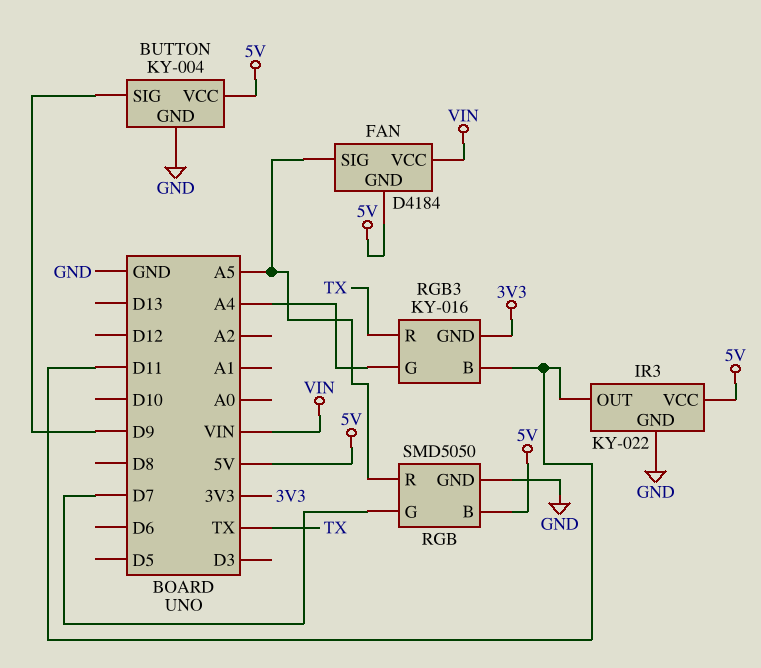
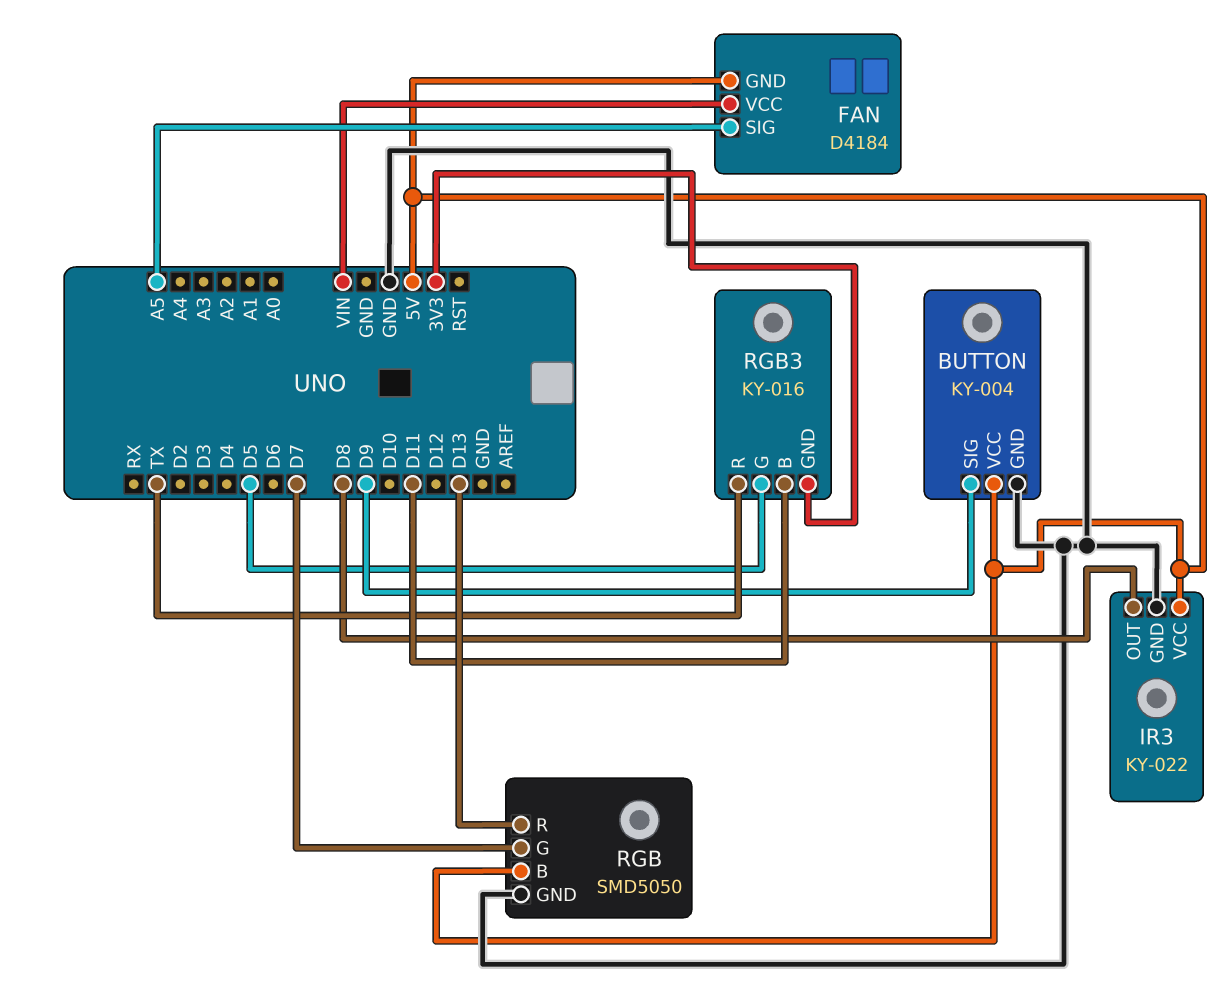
IR3 pin OUT: D11 -> D8
RGB pin R: A5 -> D13
RGB3 pin G: A4 -> D5

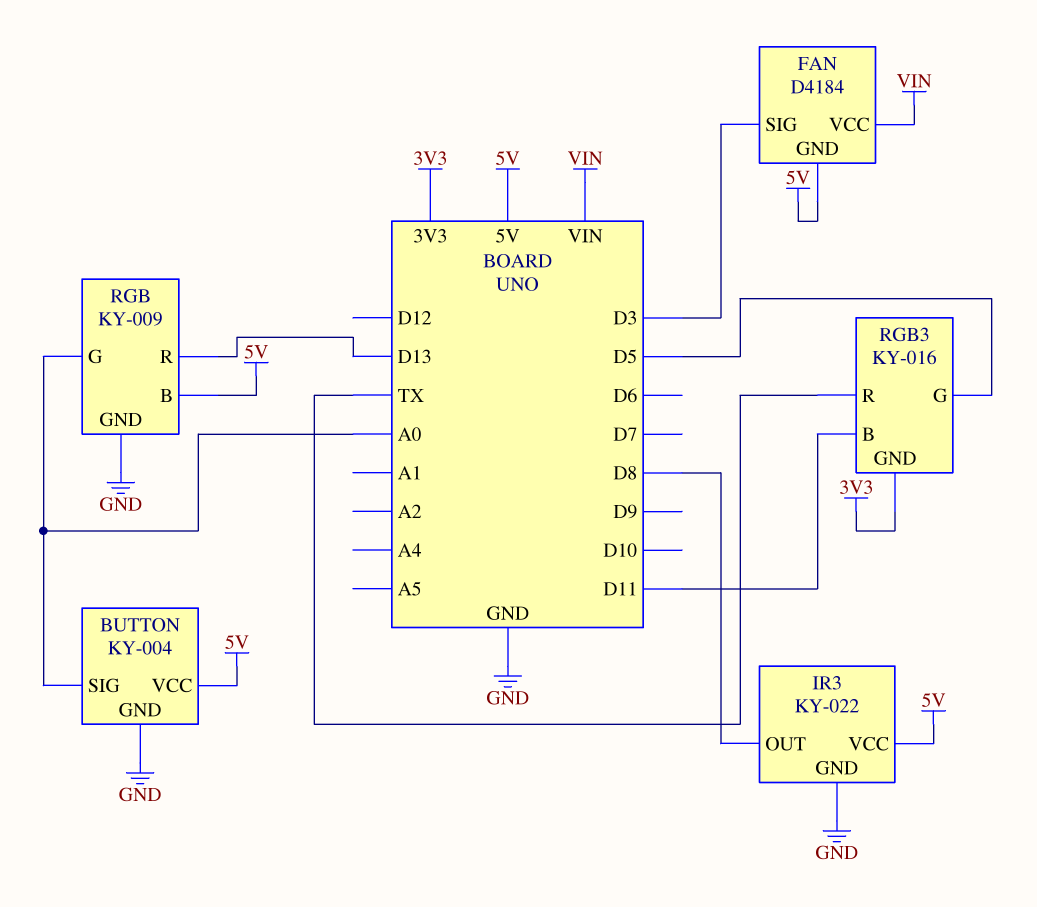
BUTTON pin SIG: D9 -> A0
FAN pin SIG: A5 -> D3
RGB: SMD5050 -> KY-009
RGB pin G: D7 -> A0

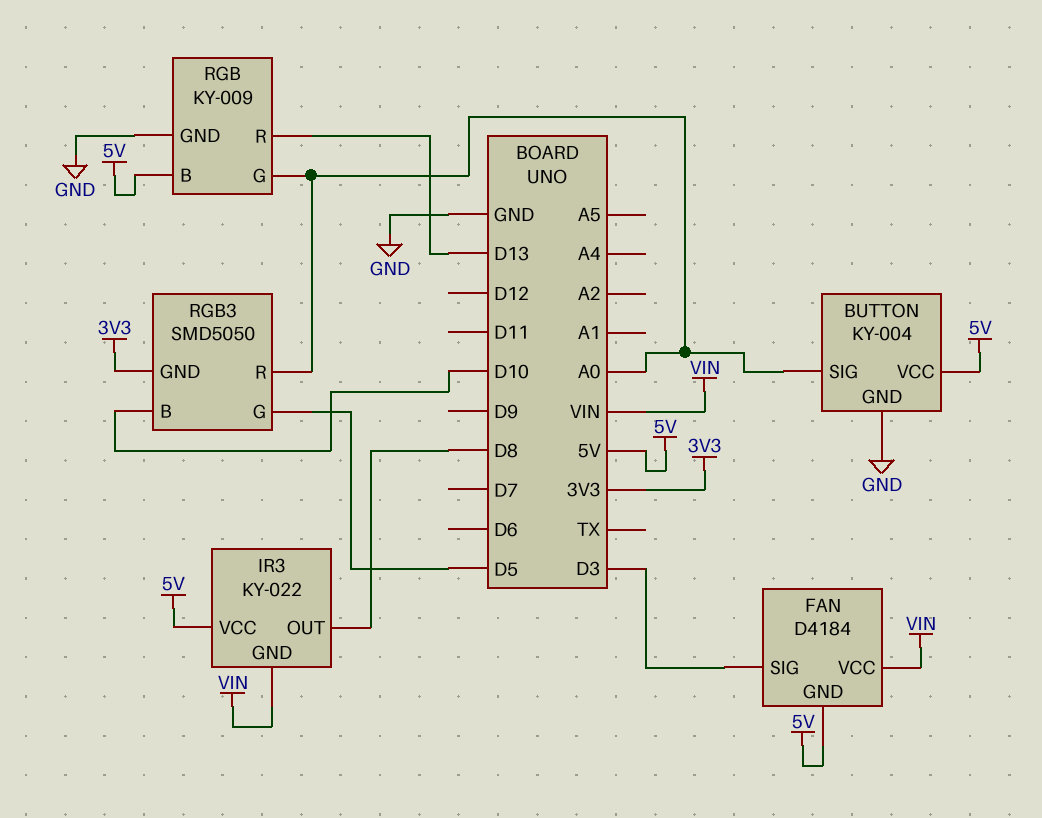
IR3 pin GND: GND -> VIN
RGB3: KY-016 -> SMD5050
RGB3 pin B: D11 -> D10
RGB3 pin R: TX -> A0

